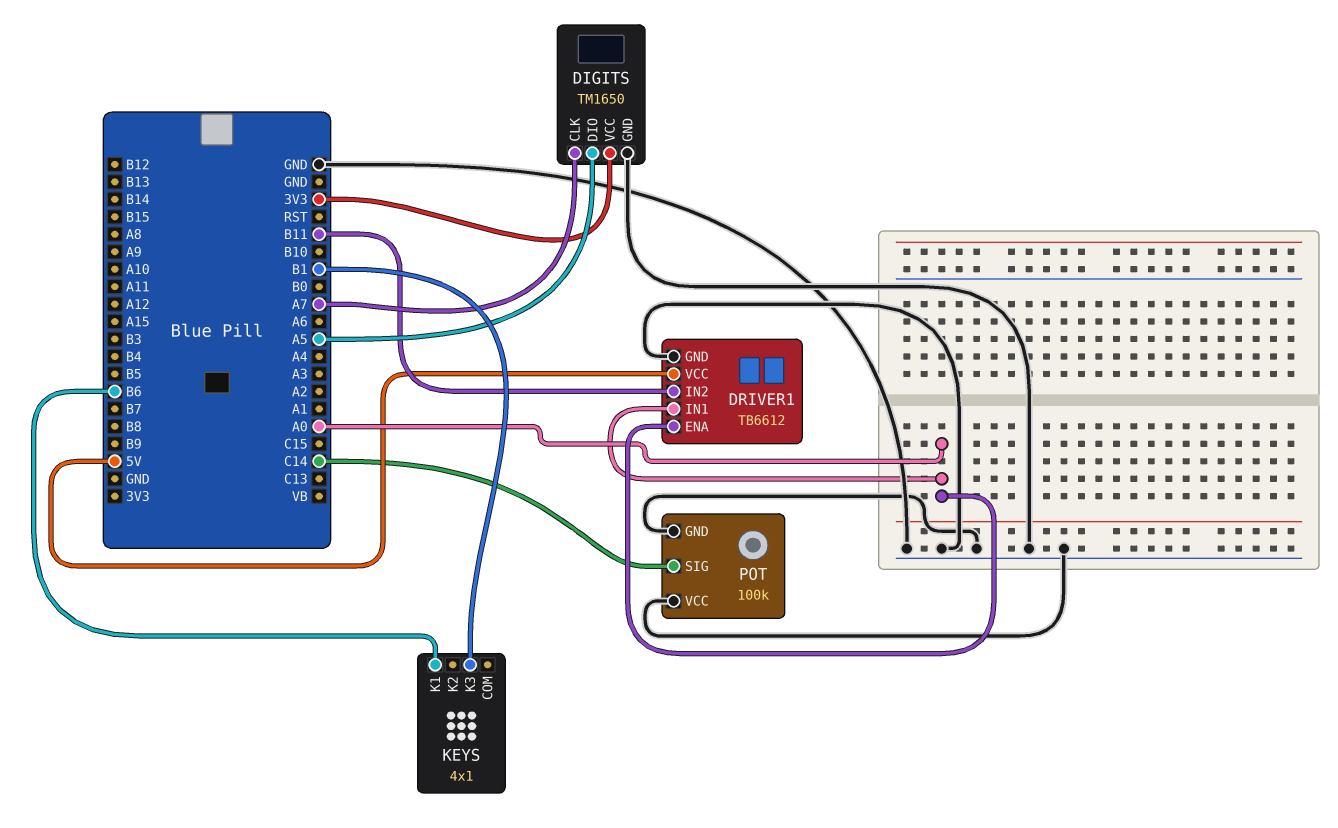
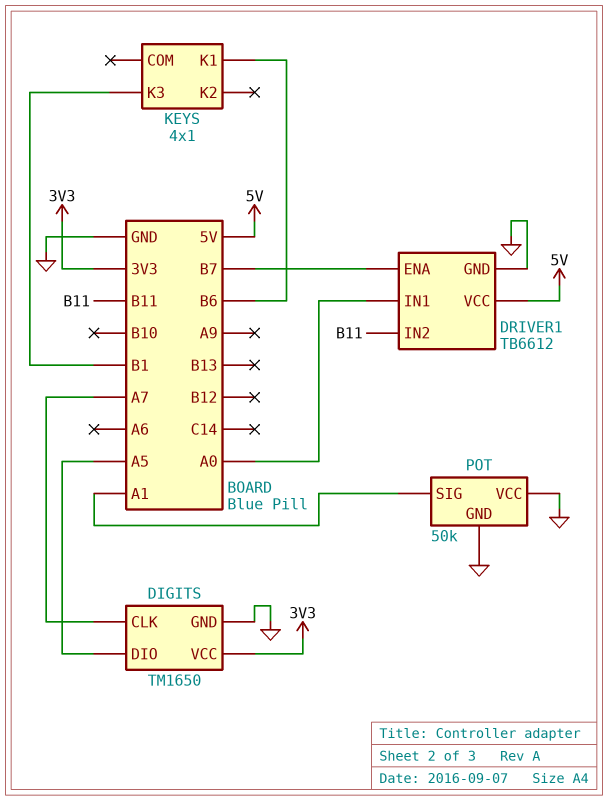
DRIVER1 pin ENA: A0 -> B7
POT: 100k -> 50k
POT pin SIG: C14 -> A1

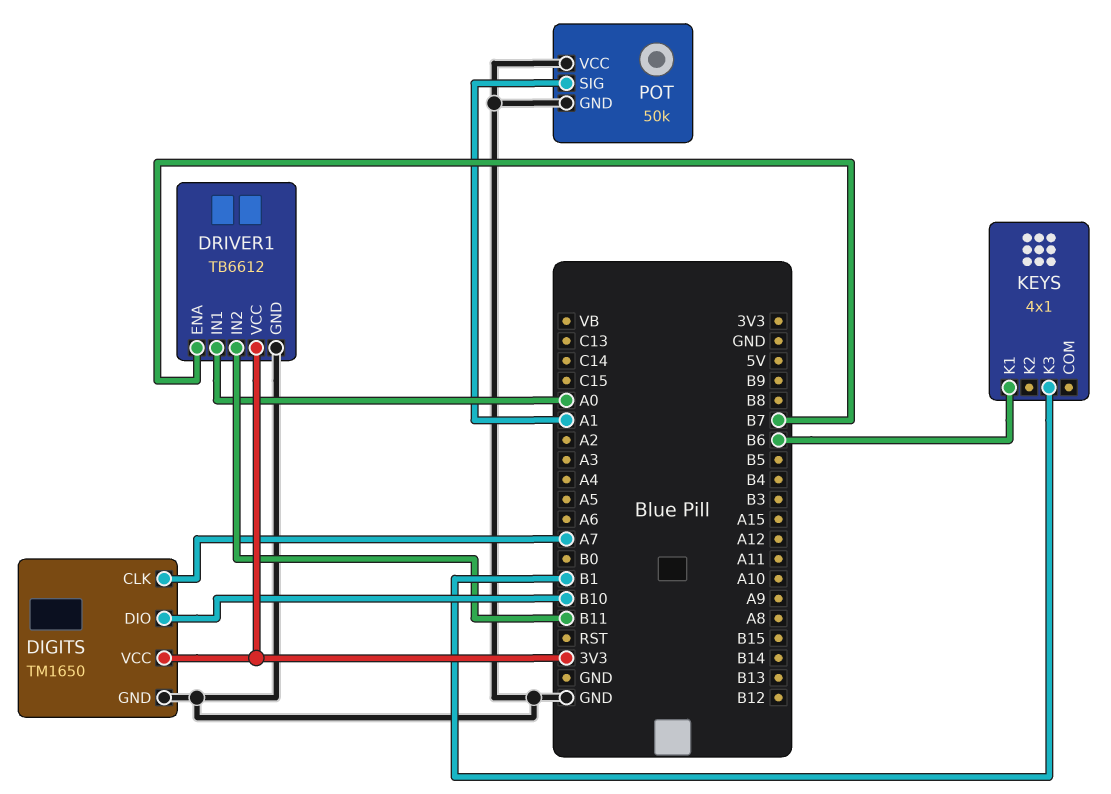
DIGITS pin DIO: A5 -> B10
DRIVER1 pin VCC: 5V -> 3V3

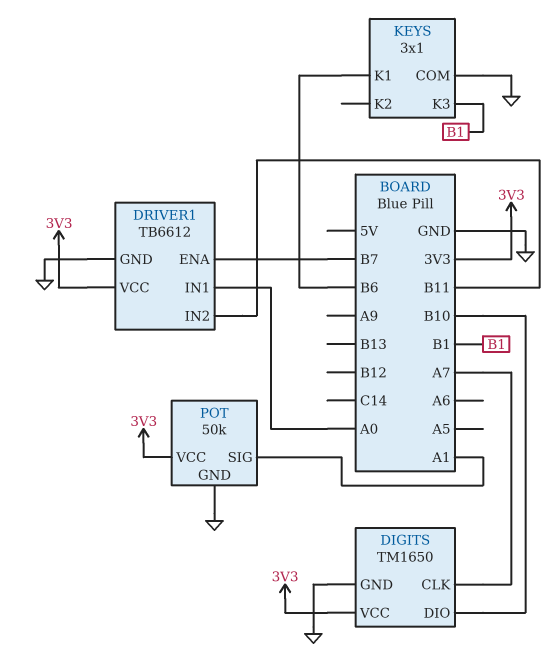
KEYS: 4x1 -> 3x1
KEYS pin COM: none -> GND
POT pin VCC: GND -> 3V3

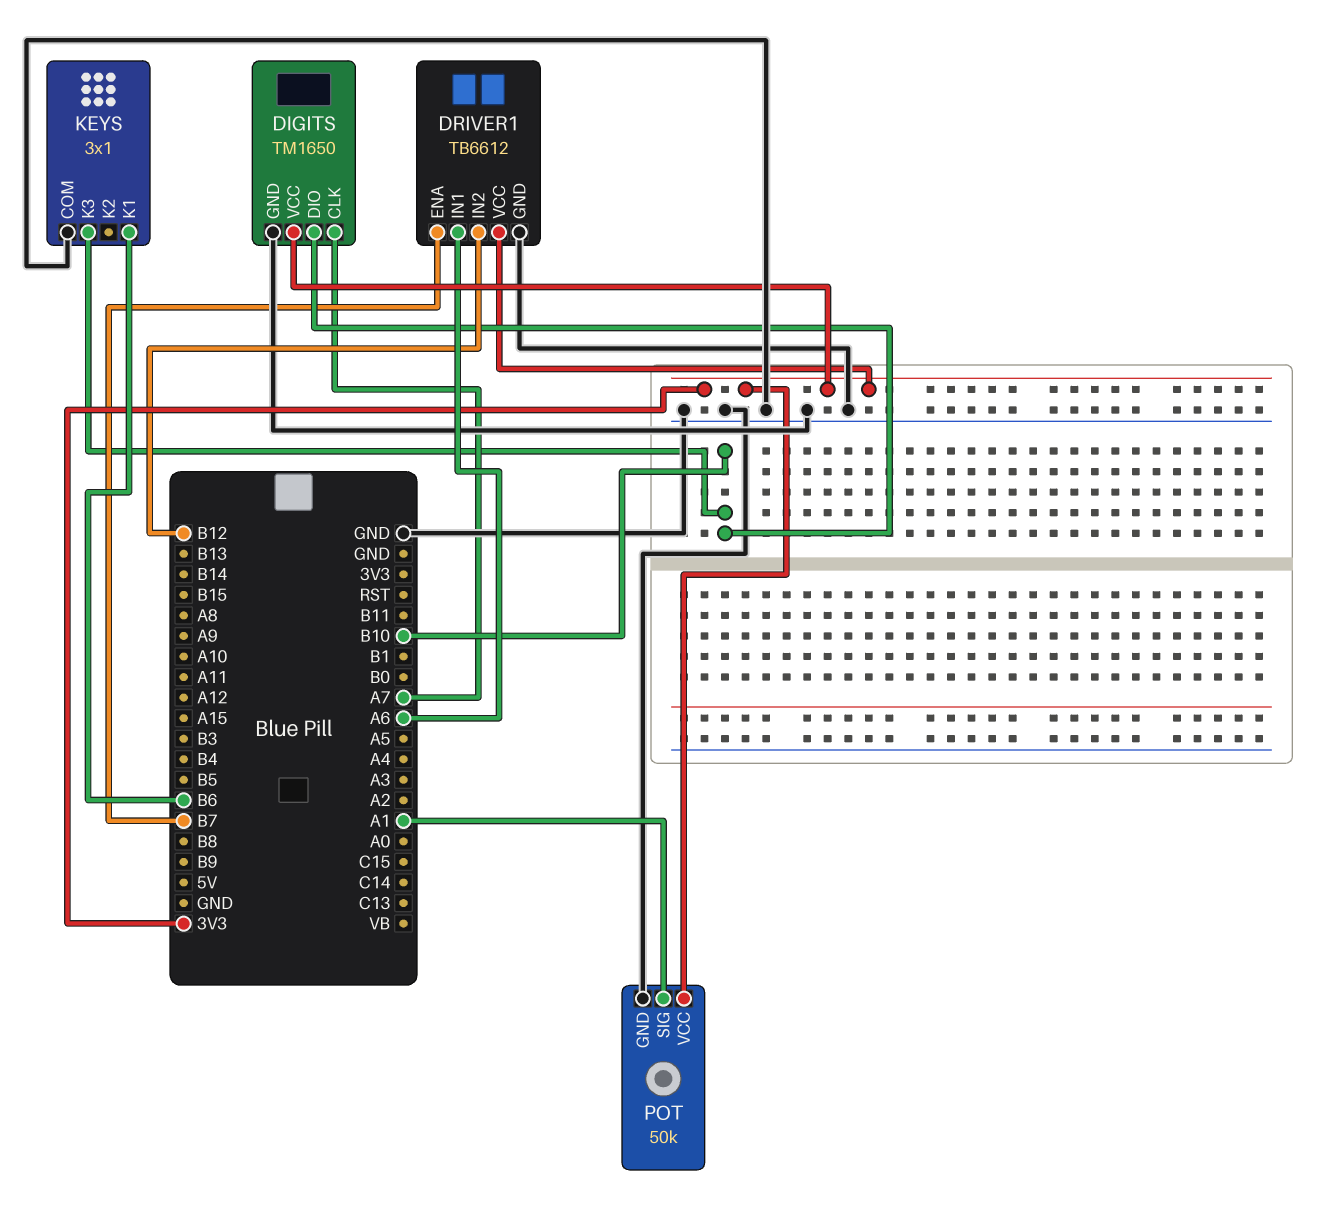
DRIVER1 pin IN1: A0 -> A6
DRIVER1 pin IN2: B11 -> B12
KEYS pin K3: B1 -> B10

